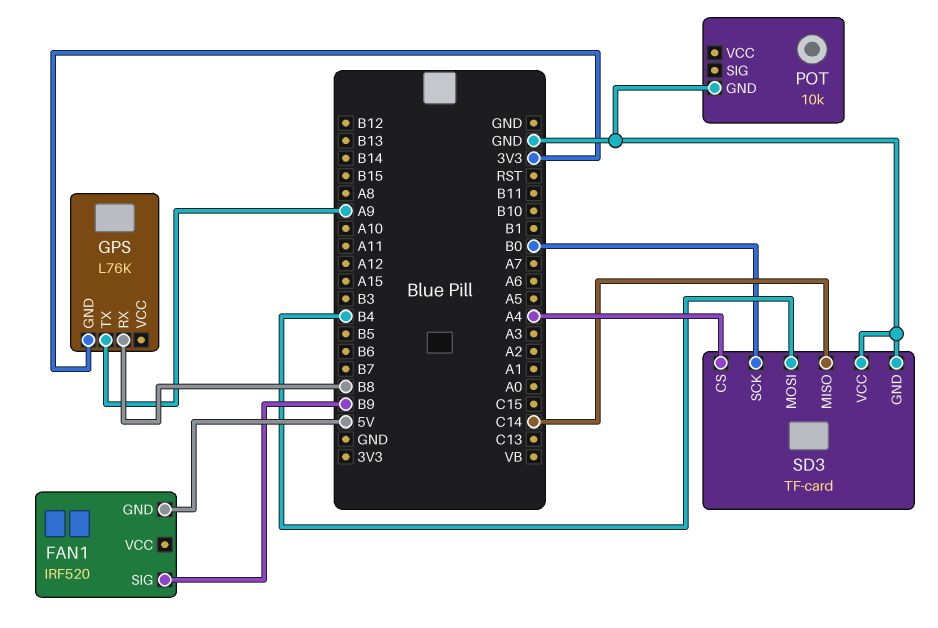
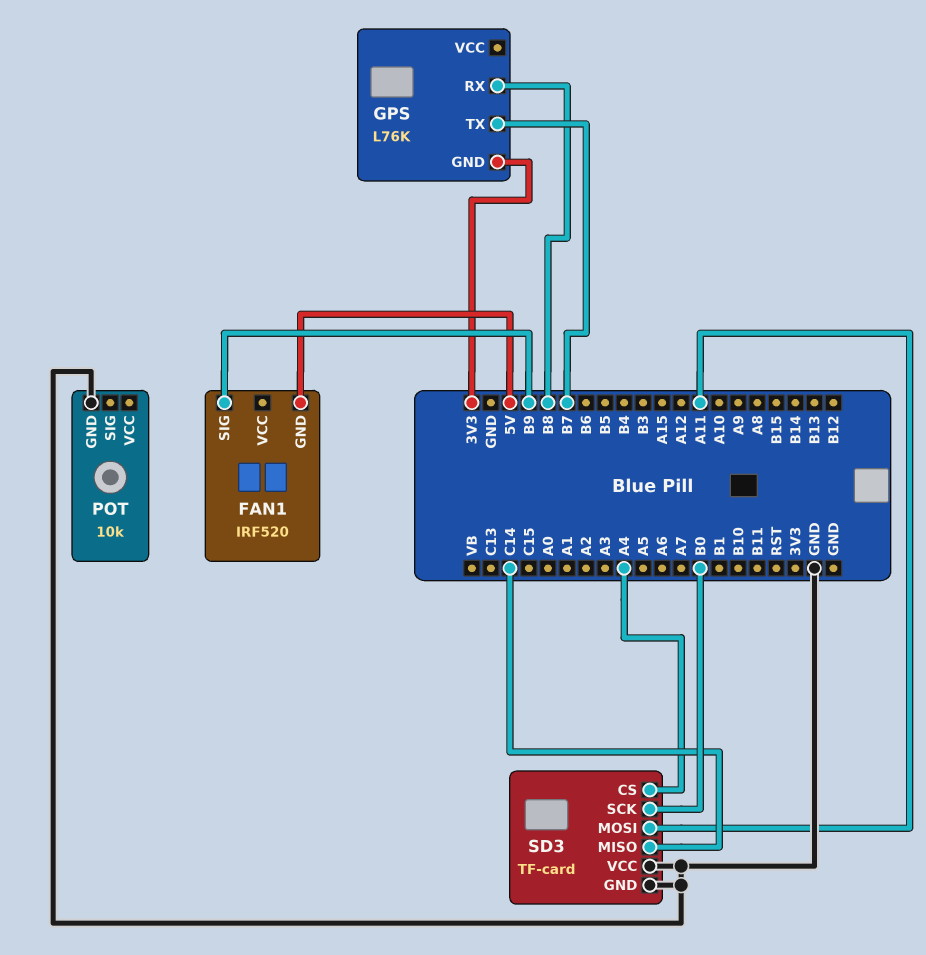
GPS pin TX: A9 -> B7
SD3 pin MOSI: B4 -> A11

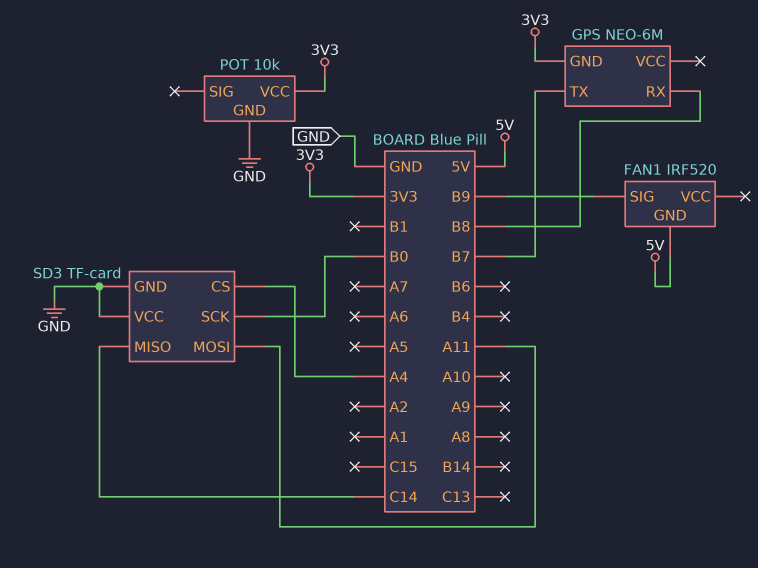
GPS: L76K -> NEO-6M
POT pin VCC: none -> 3V3

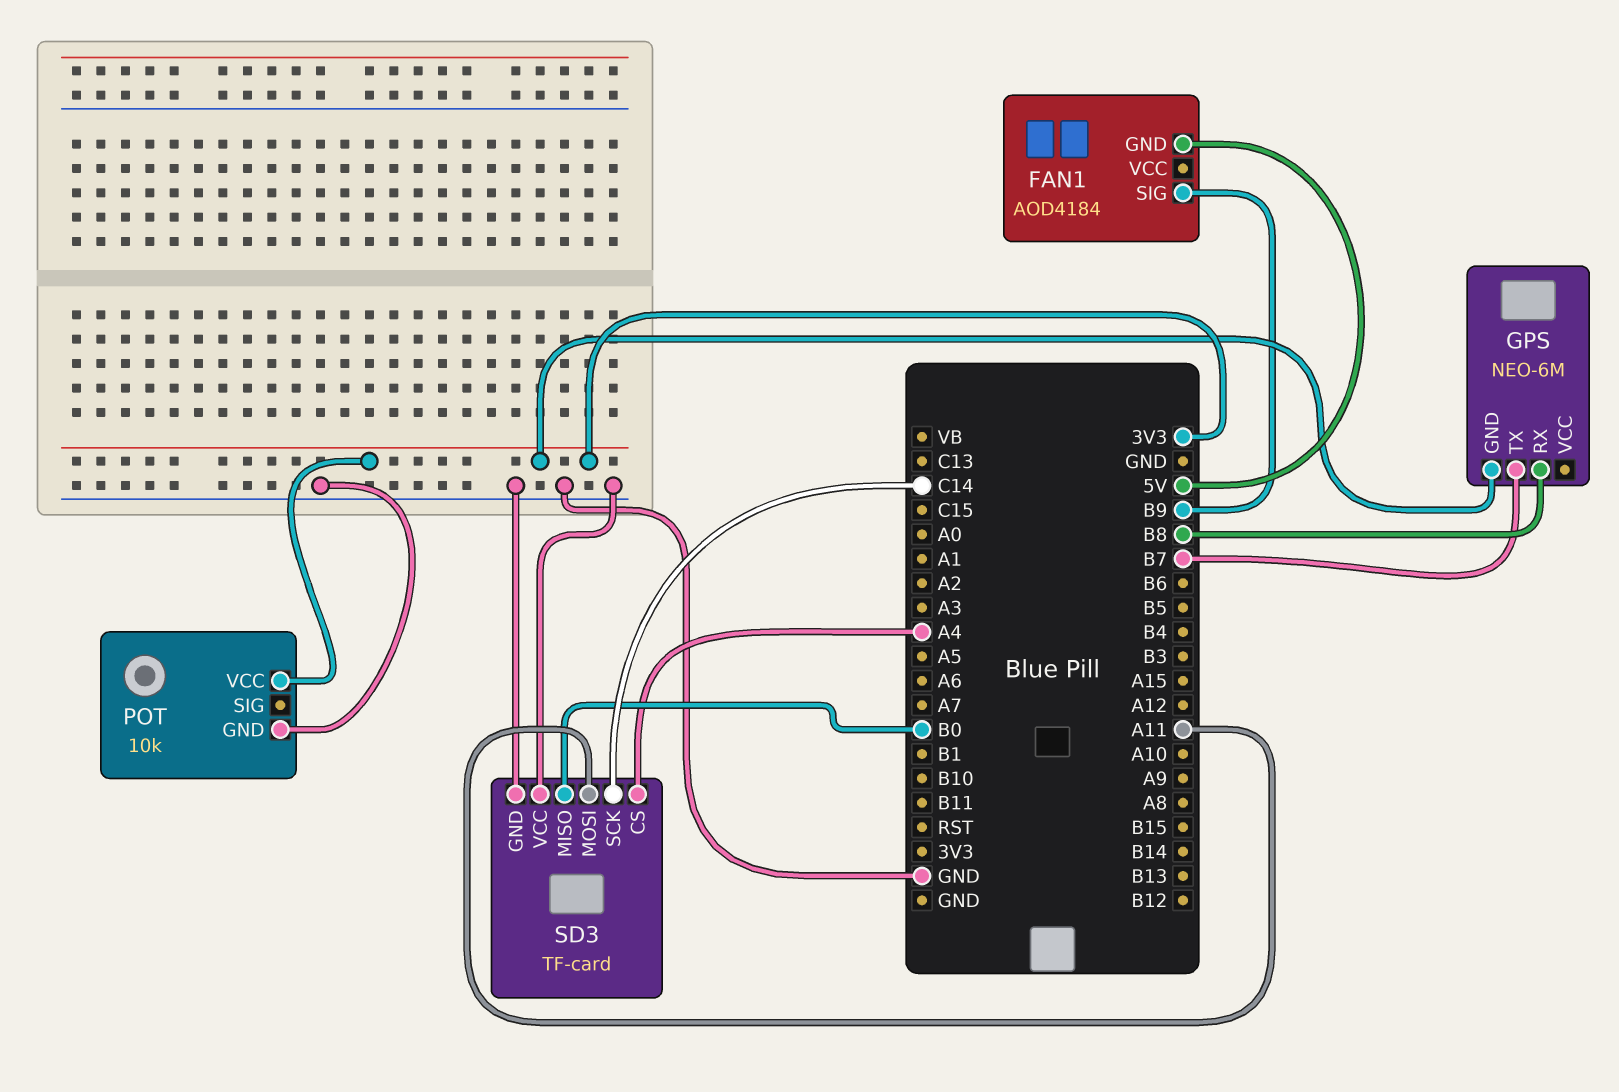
FAN1: IRF520 -> AOD4184
SD3 pin MISO: C14 -> B0
SD3 pin SCK: B0 -> C14

